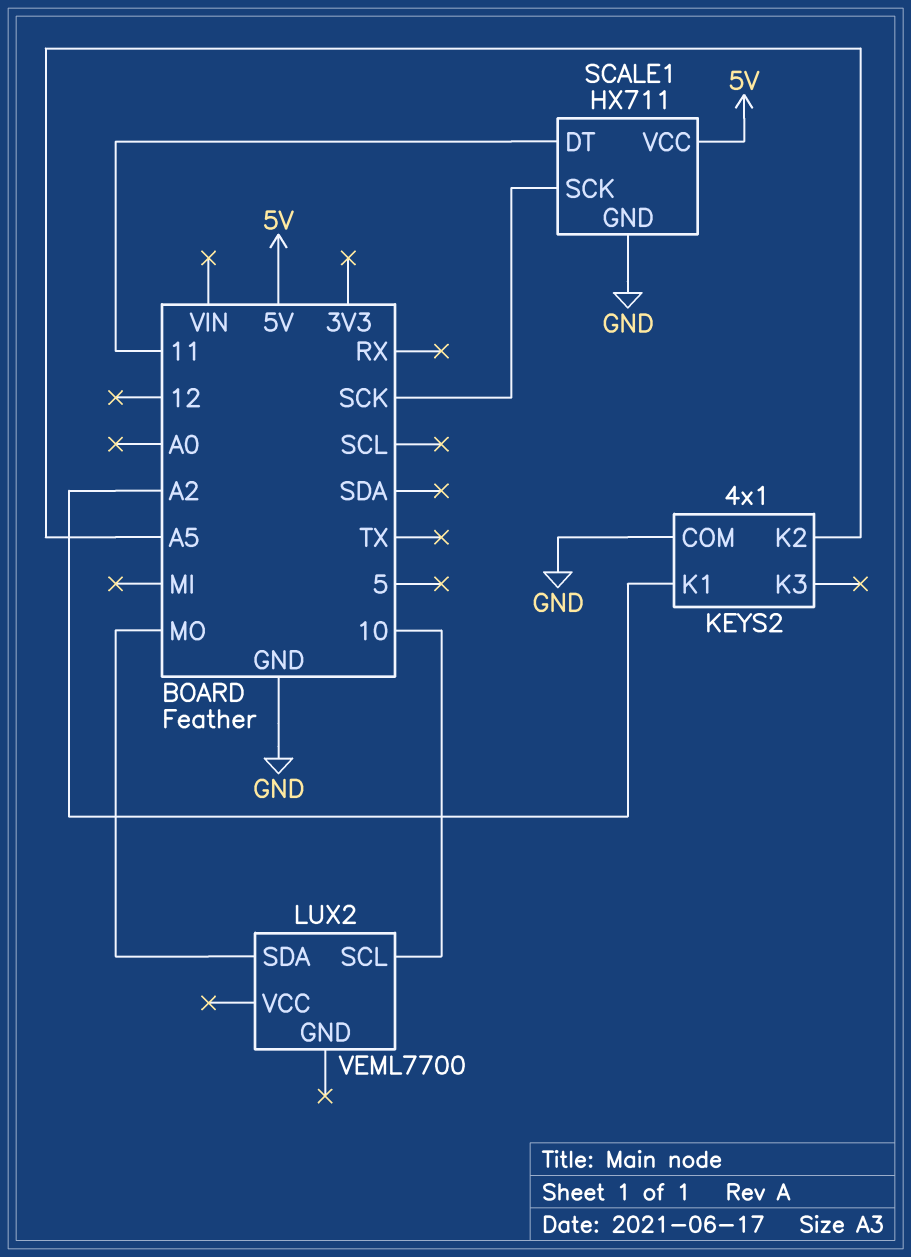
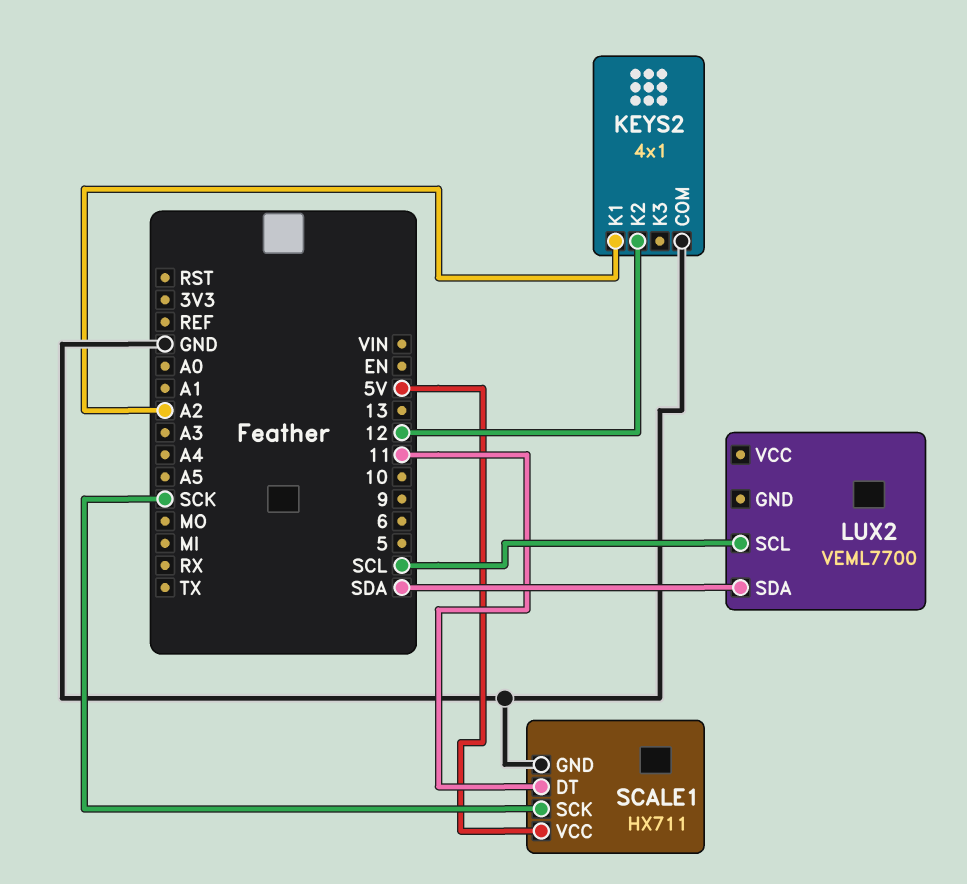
KEYS2 pin K2: A5 -> 12
LUX2 pin SCL: 10 -> SCL
LUX2 pin SDA: MO -> SDA

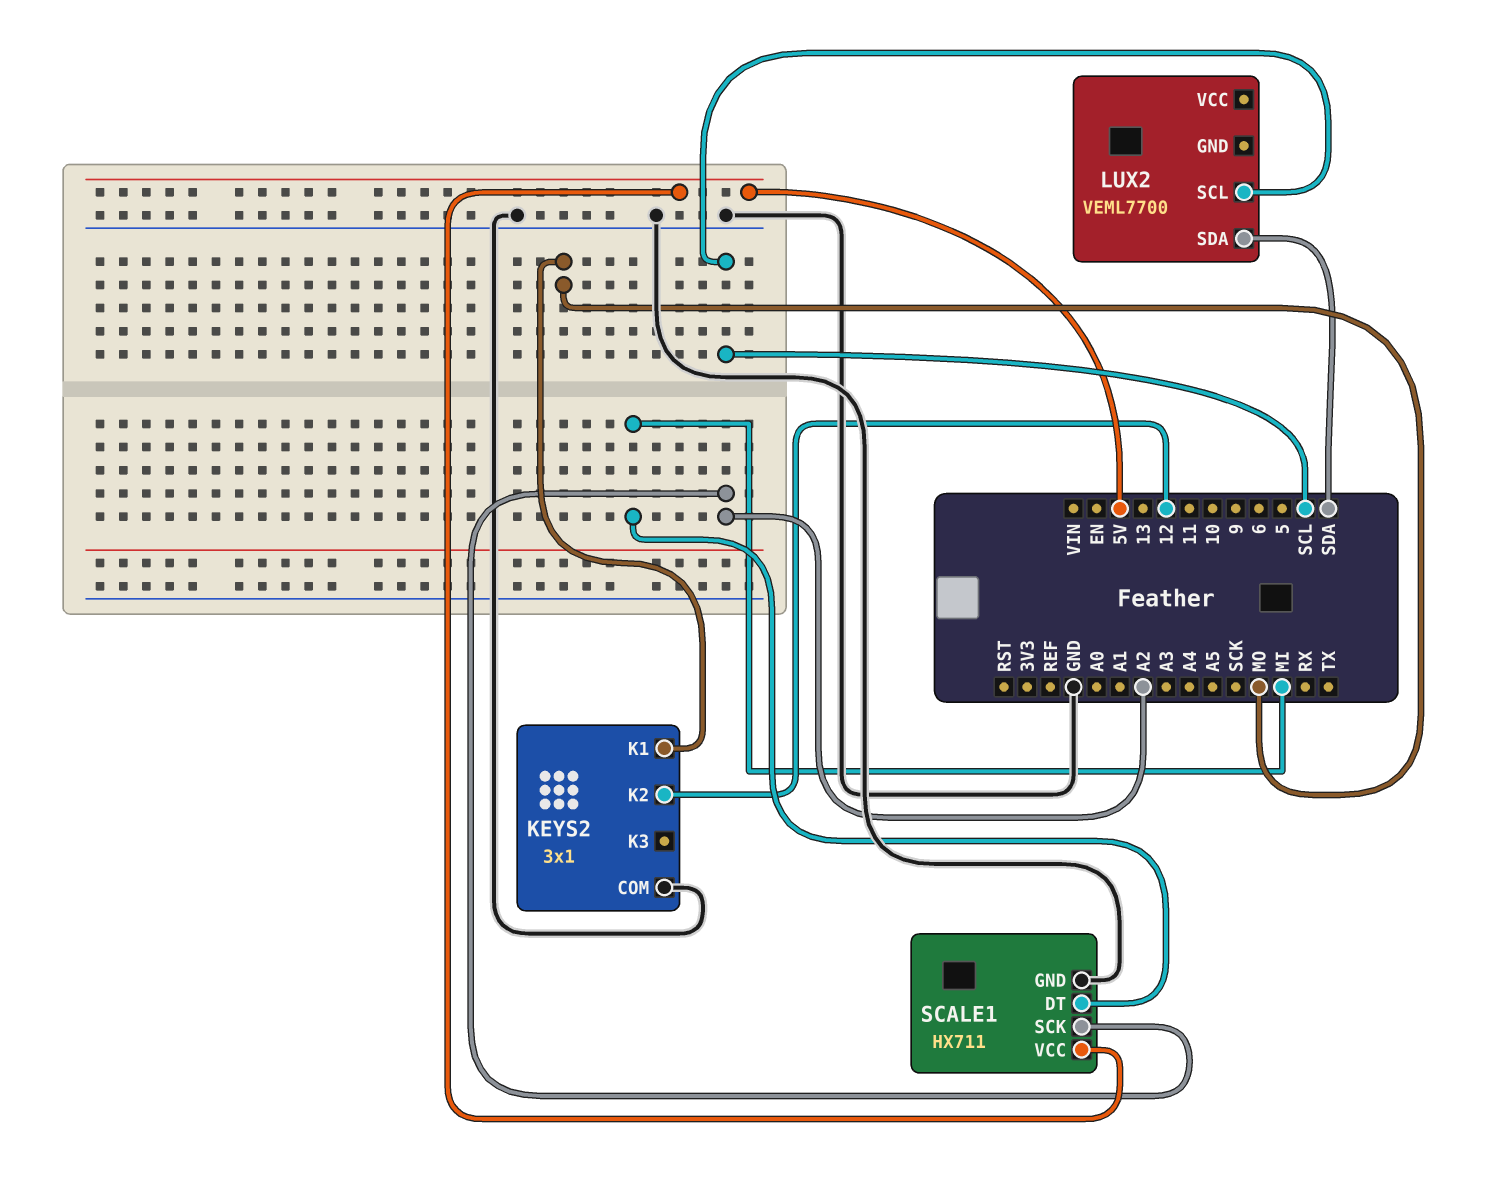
KEYS2: 4x1 -> 3x1
KEYS2 pin K1: A2 -> MO
SCALE1 pin DT: 11 -> MI
SCALE1 pin SCK: SCK -> A2

